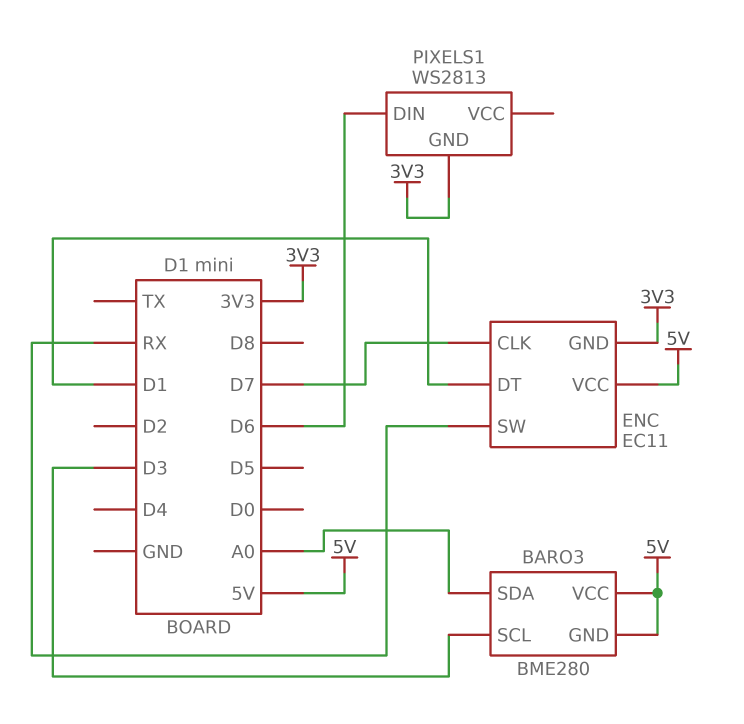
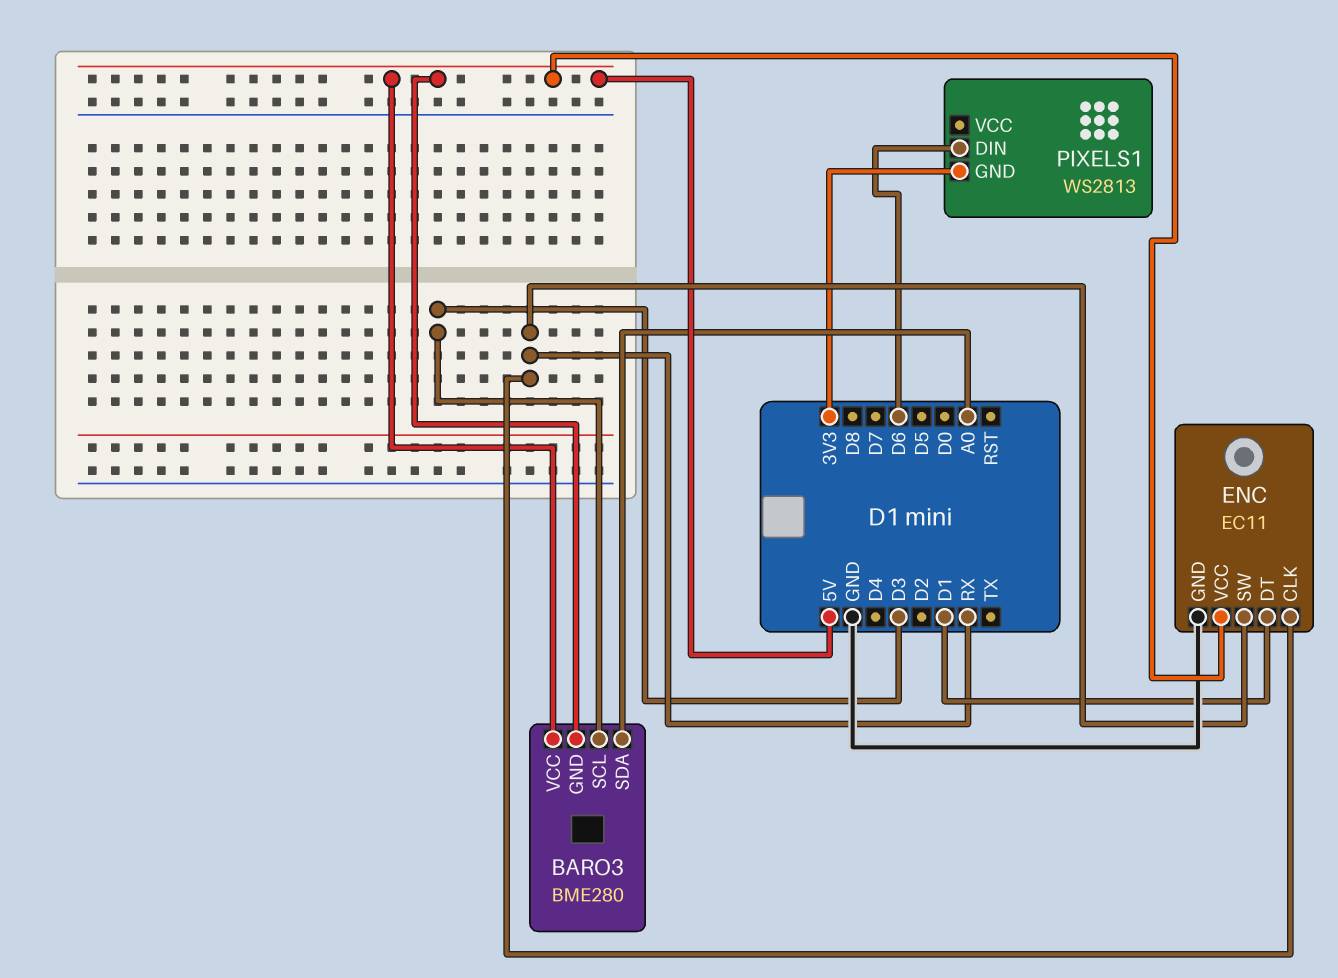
ENC pin CLK: D7 -> RX
ENC pin GND: 3V3 -> GND

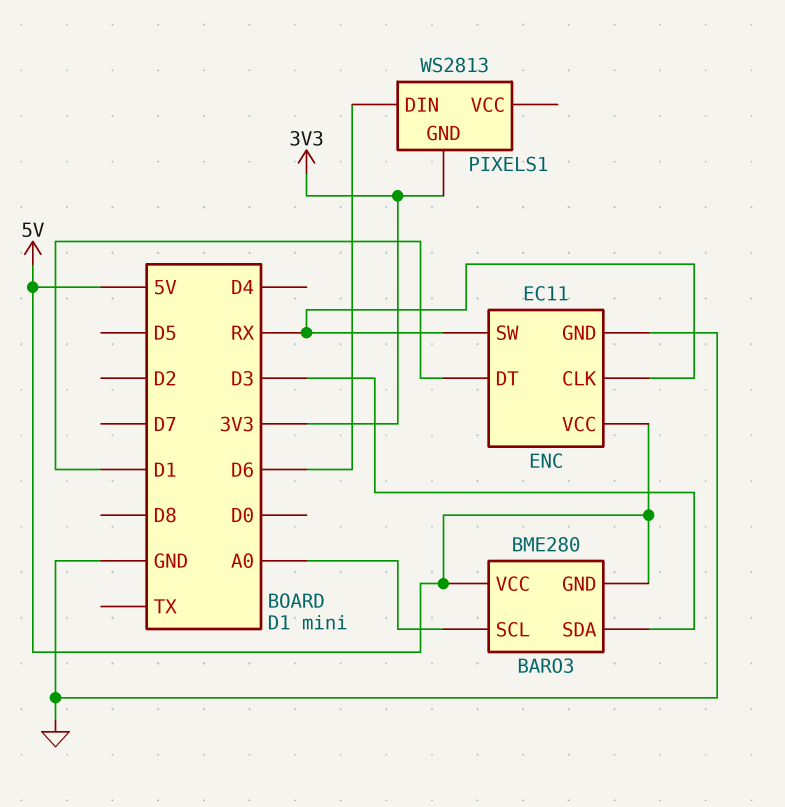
BARO3 pin SCL: D3 -> A0
BARO3 pin SDA: A0 -> D3

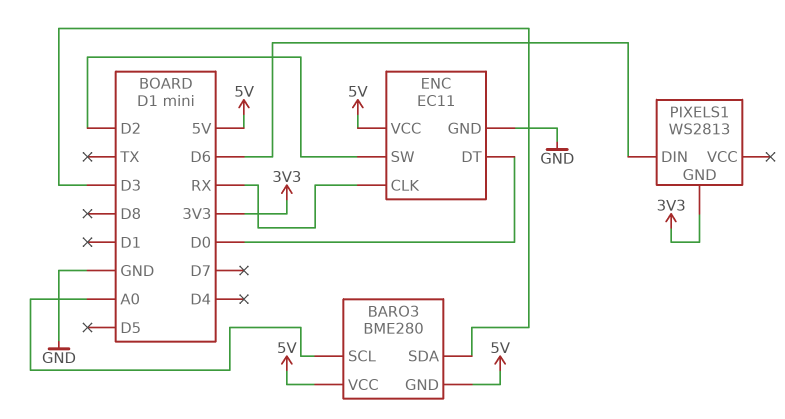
ENC pin DT: D1 -> D0
ENC pin SW: RX -> D2

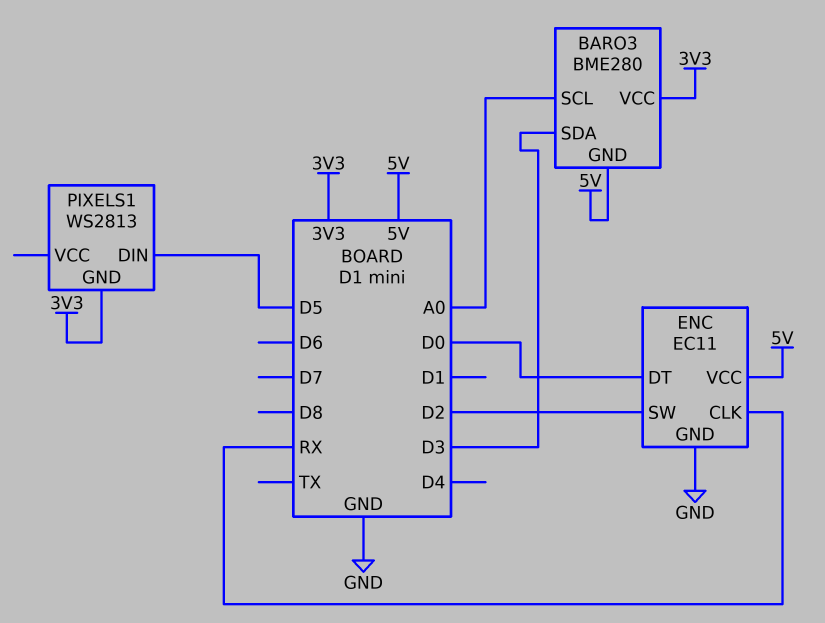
BARO3 pin VCC: 5V -> 3V3
PIXELS1 pin DIN: D6 -> D5

